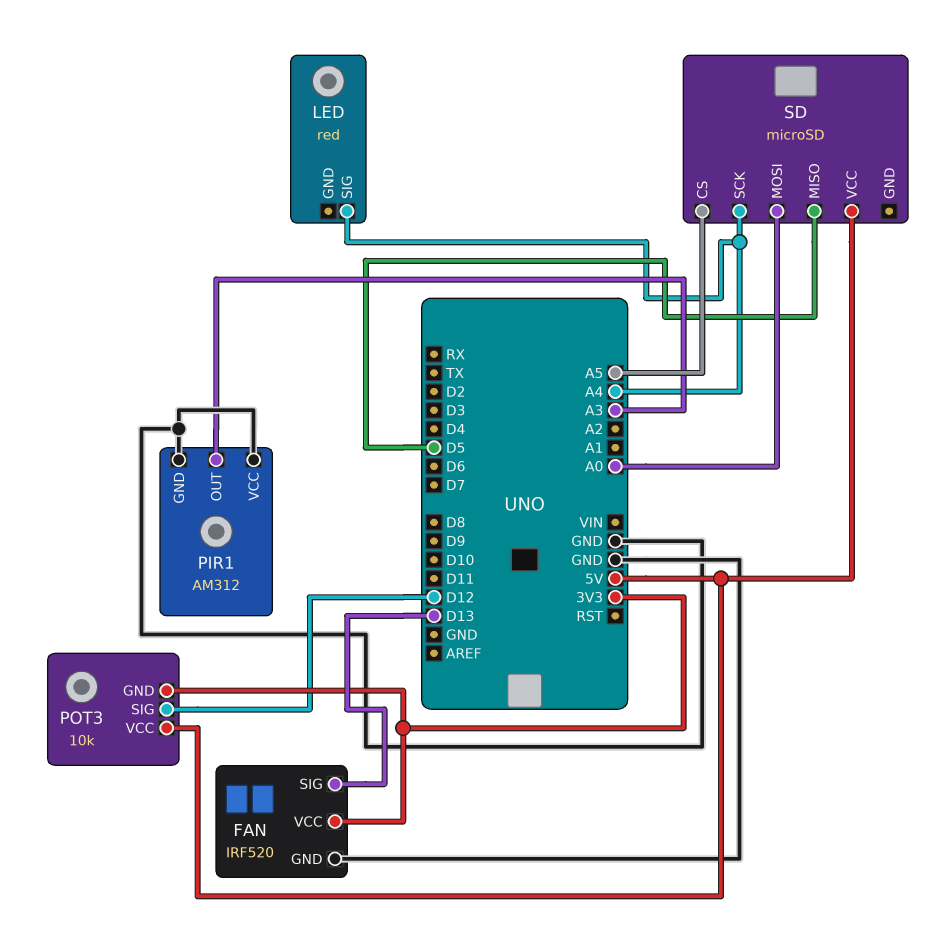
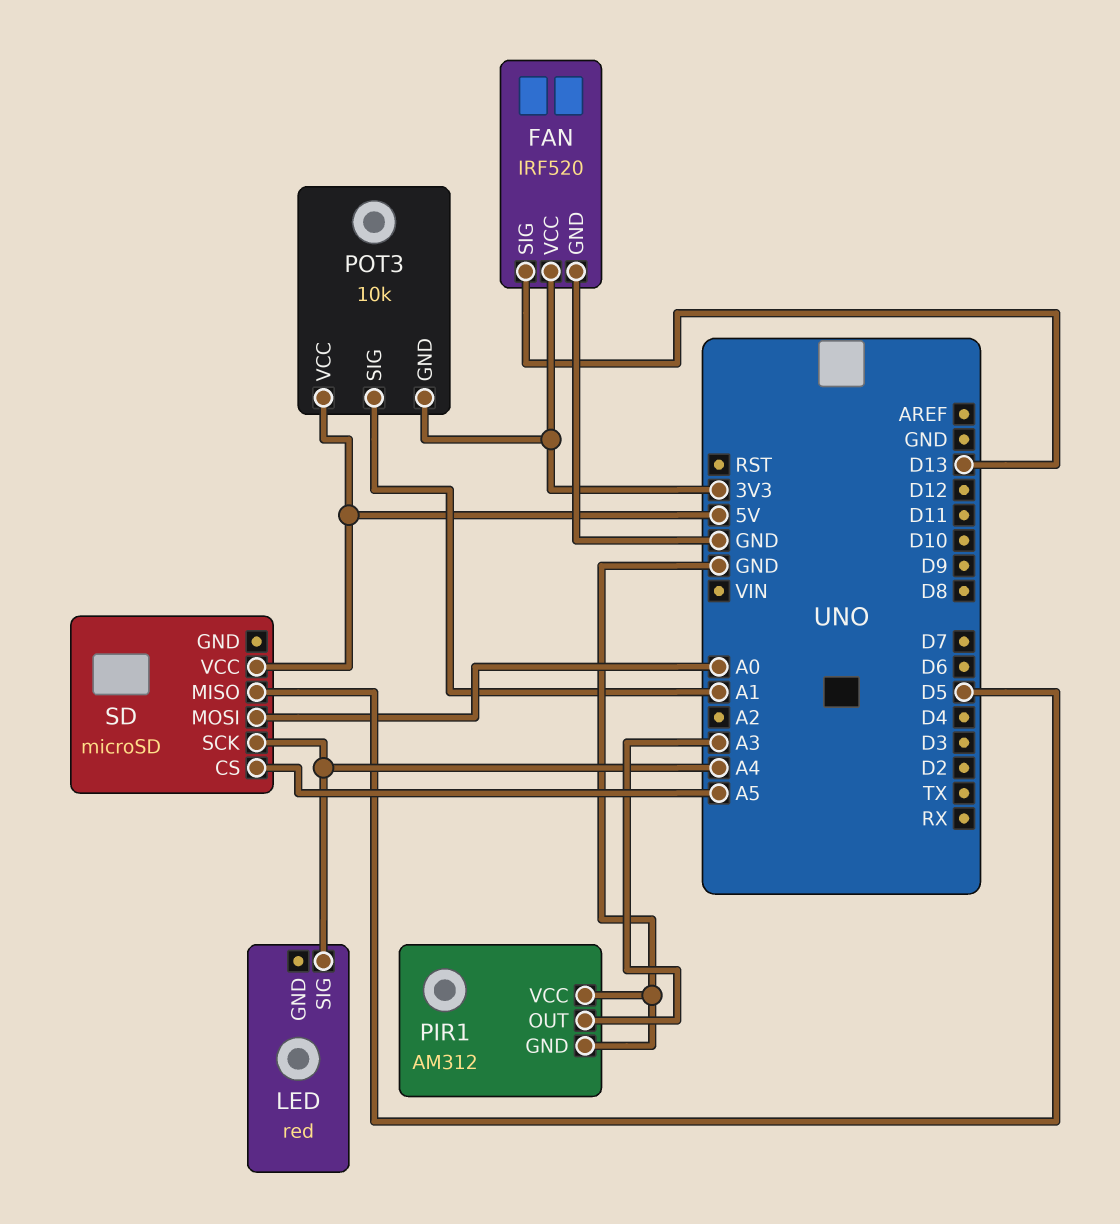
POT3 pin SIG: D12 -> A1

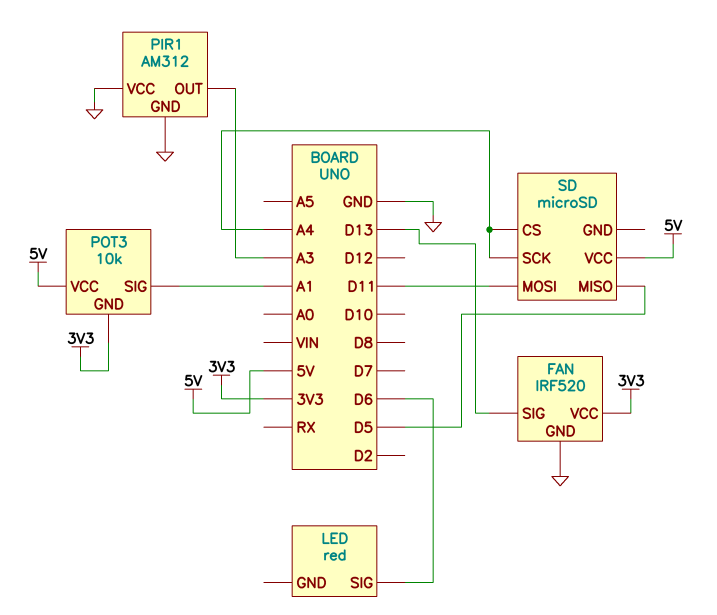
LED pin SIG: A4 -> D6
SD pin CS: A5 -> A4
SD pin MOSI: A0 -> D11

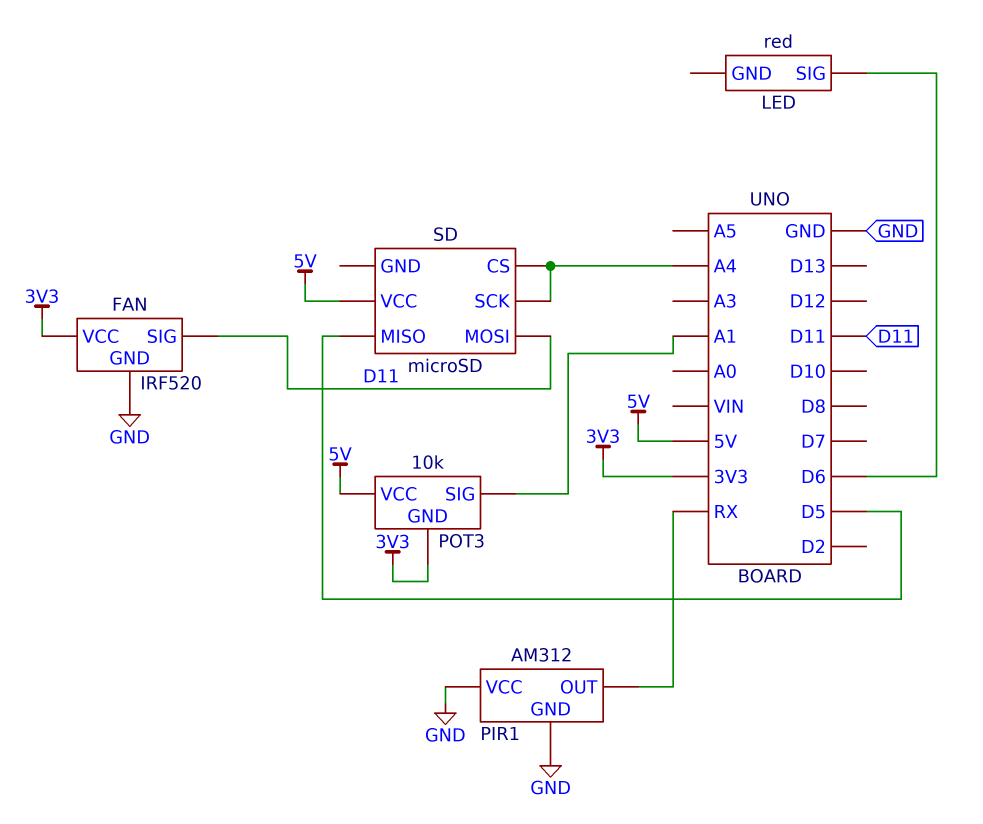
FAN pin SIG: D13 -> D11
PIR1 pin OUT: A3 -> RX

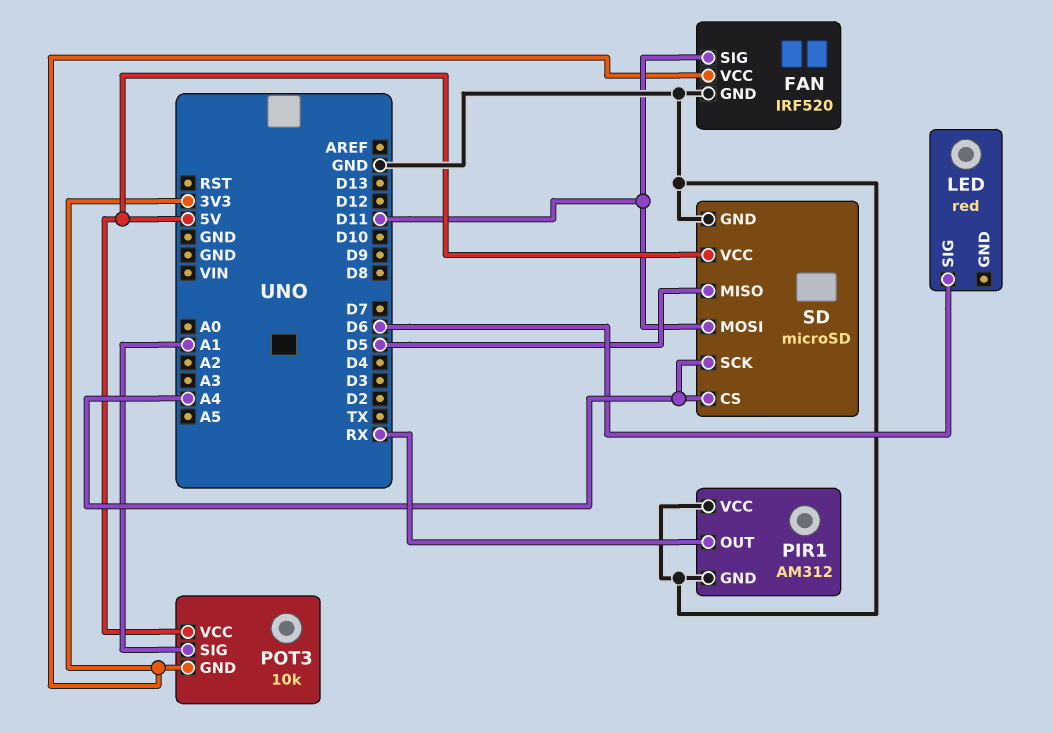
SD pin GND: none -> GND

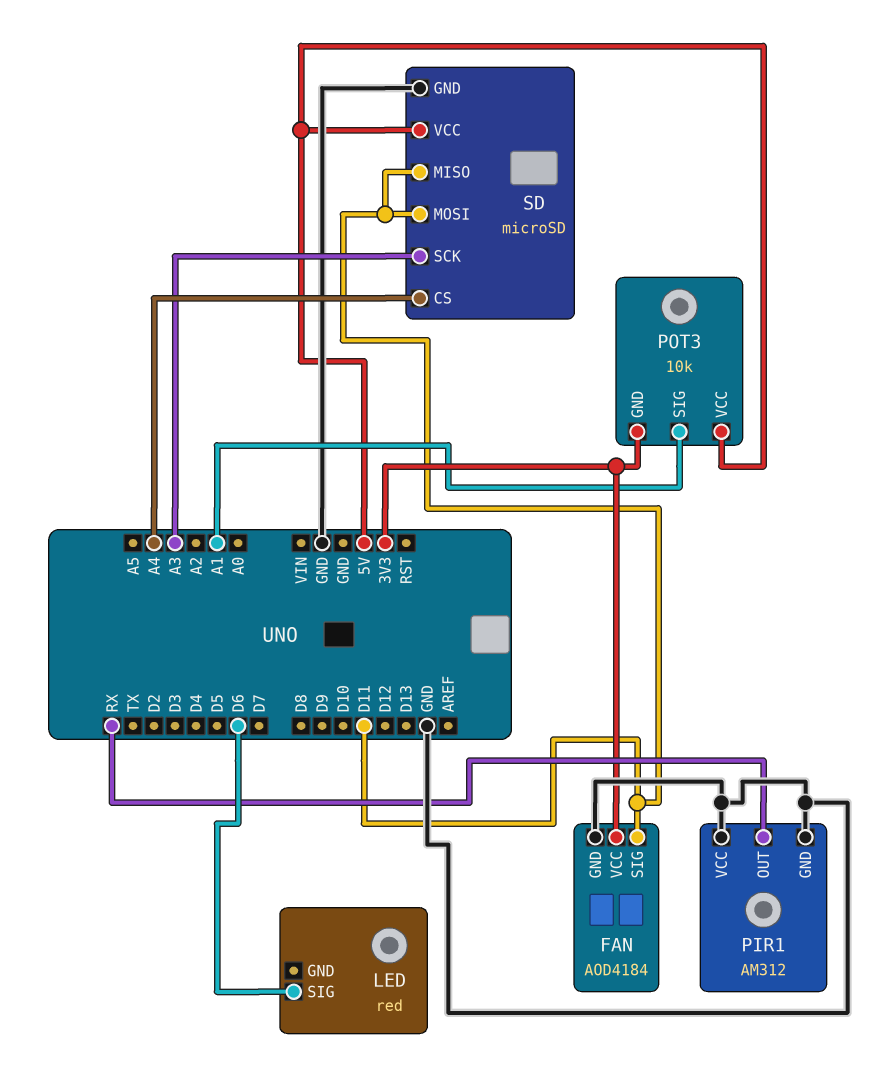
FAN: IRF520 -> AOD4184
SD pin MISO: D5 -> D11
SD pin SCK: A4 -> A3

